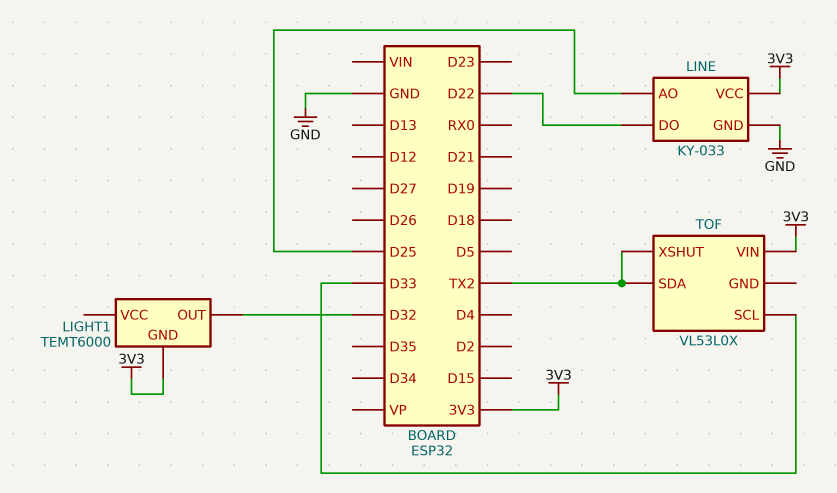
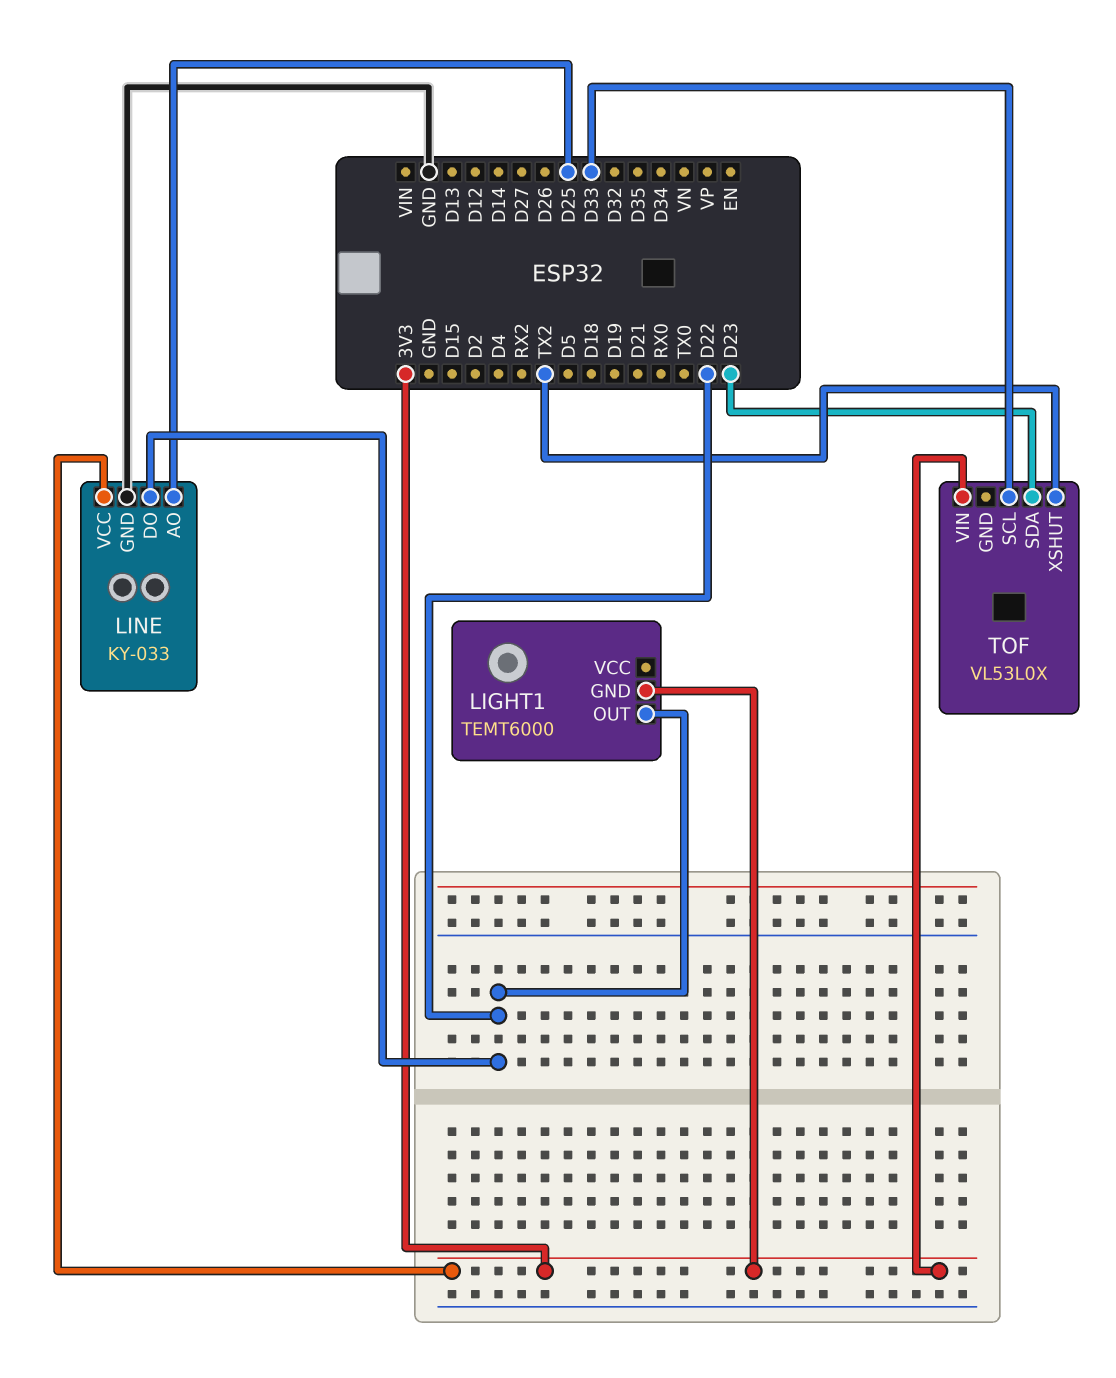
LIGHT1 pin OUT: D32 -> D22
TOF pin SDA: TX2 -> D23

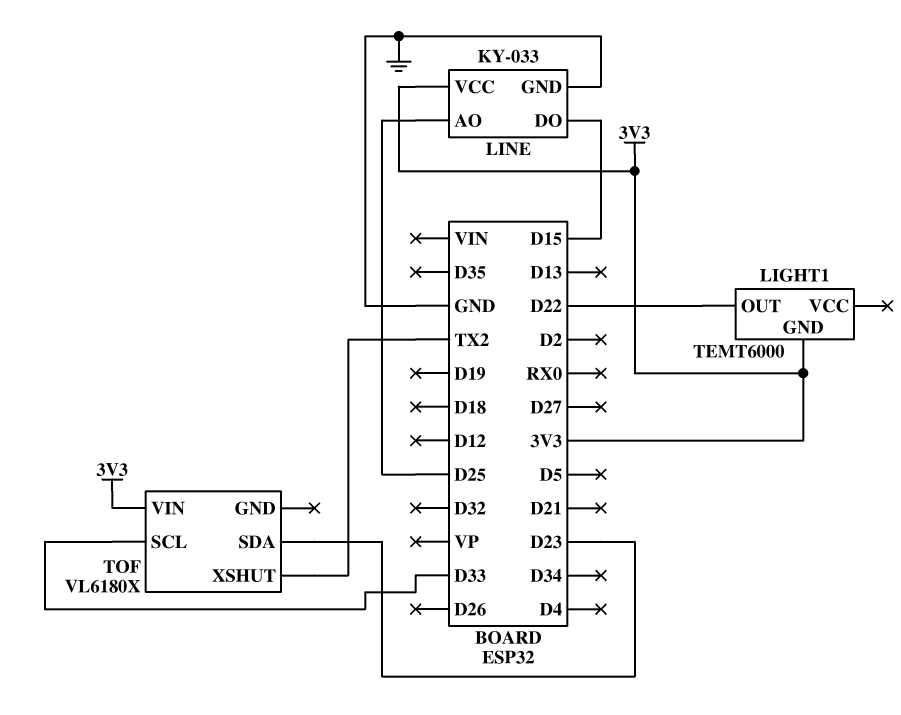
LINE pin DO: D22 -> D15
TOF: VL53L0X -> VL6180X

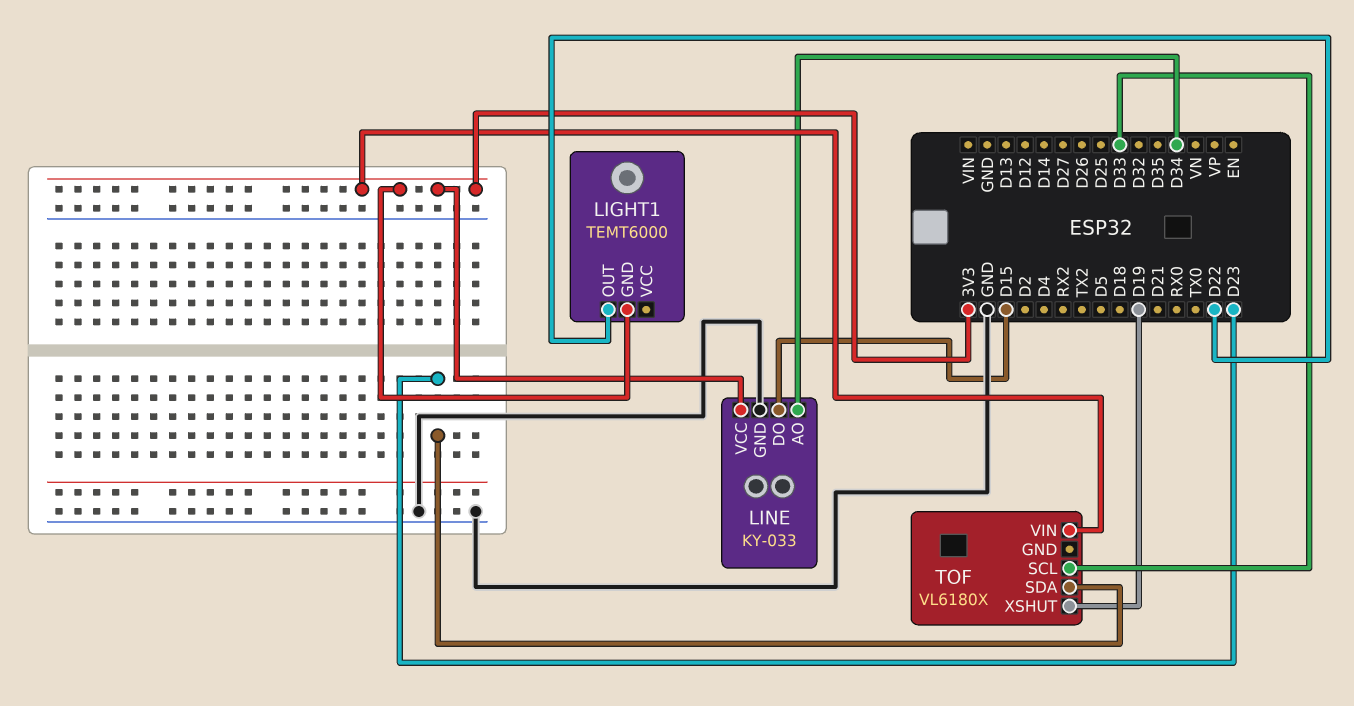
LINE pin AO: D25 -> D34
TOF pin XSHUT: TX2 -> D19

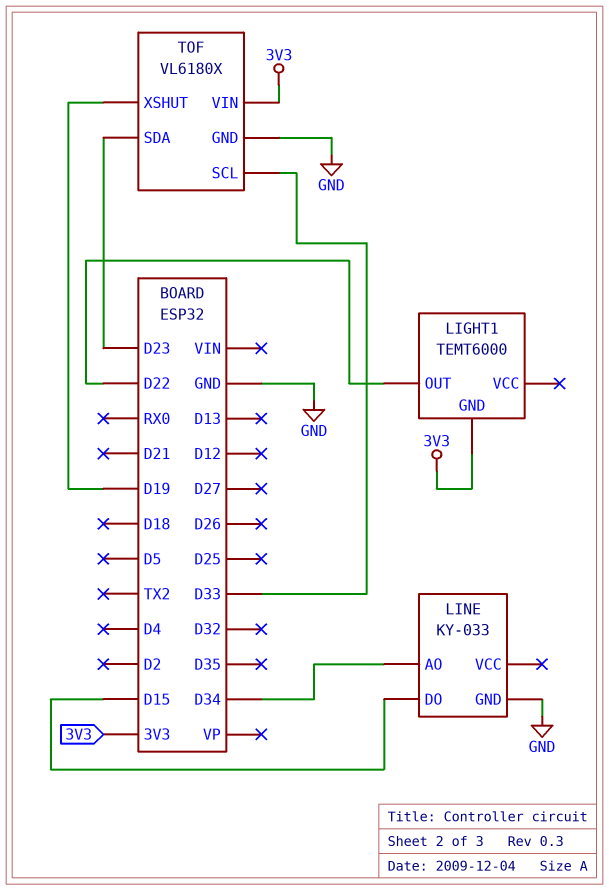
LINE pin VCC: 3V3 -> none
TOF pin GND: none -> GND

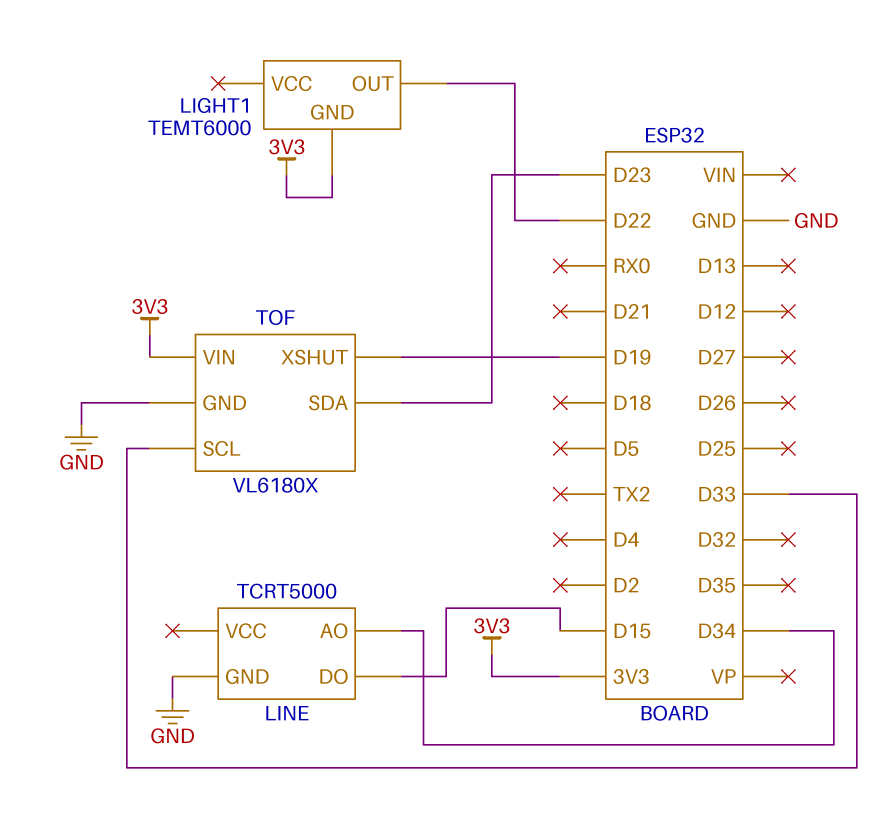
LINE: KY-033 -> TCRT5000

